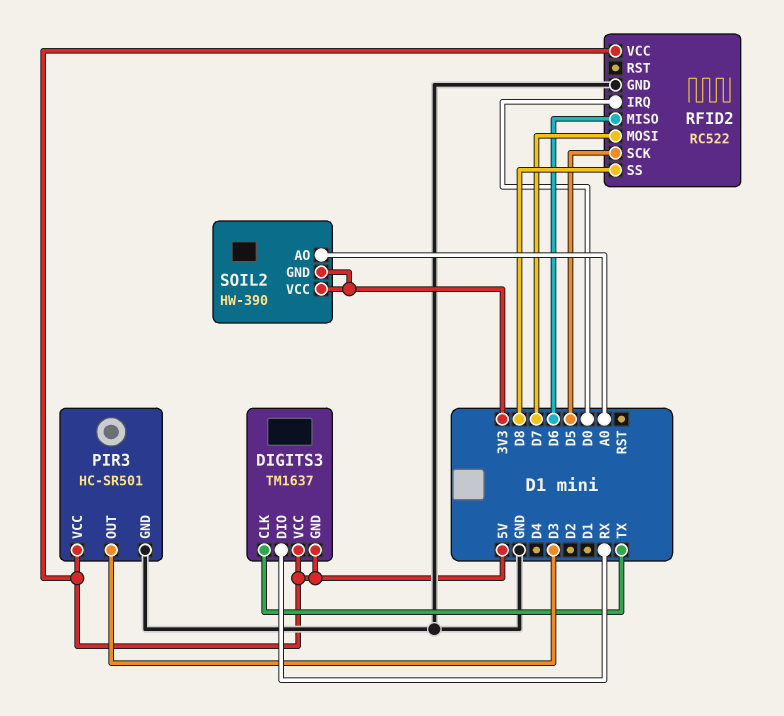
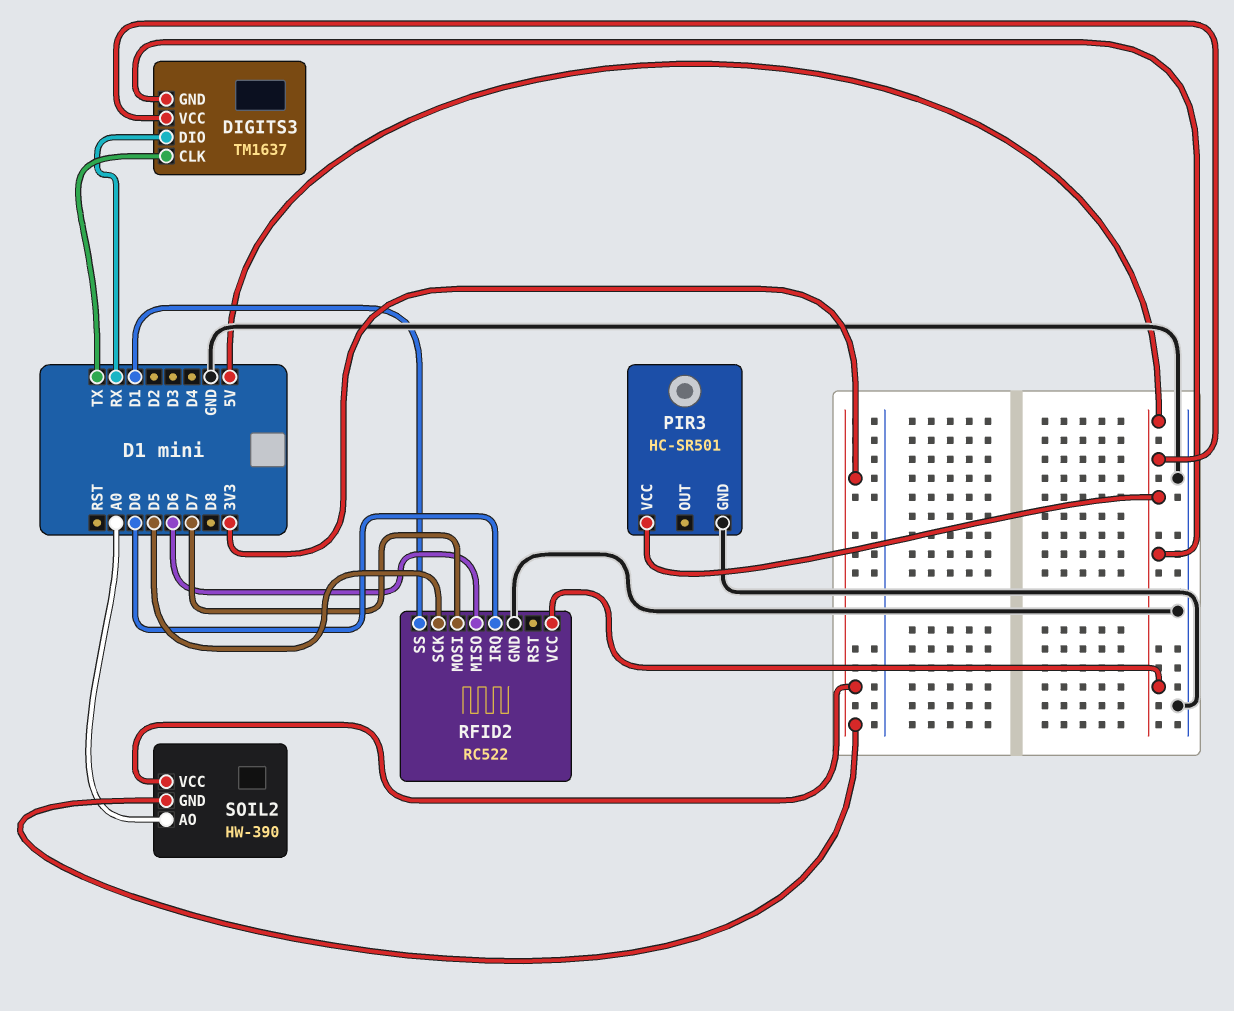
PIR3 pin OUT: D3 -> none
RFID2 pin SS: D8 -> D1

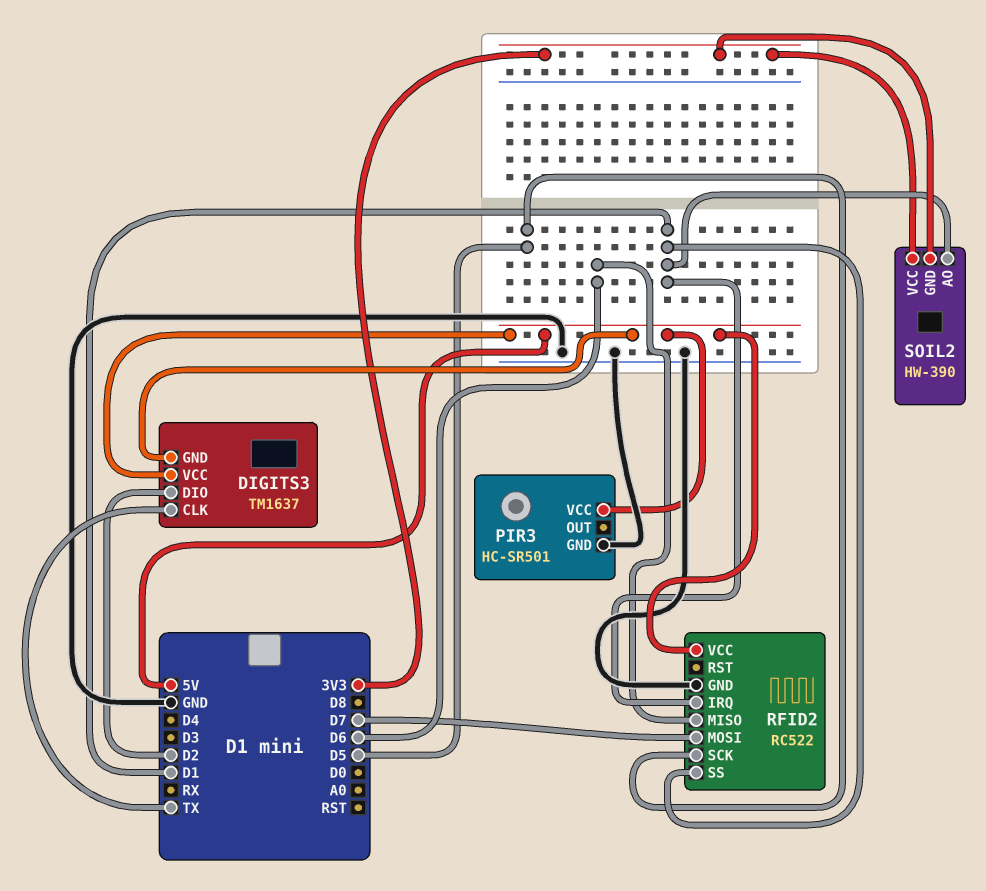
DIGITS3 pin DIO: RX -> D2
RFID2 pin IRQ: D0 -> D1
SOIL2 pin AO: A0 -> D1

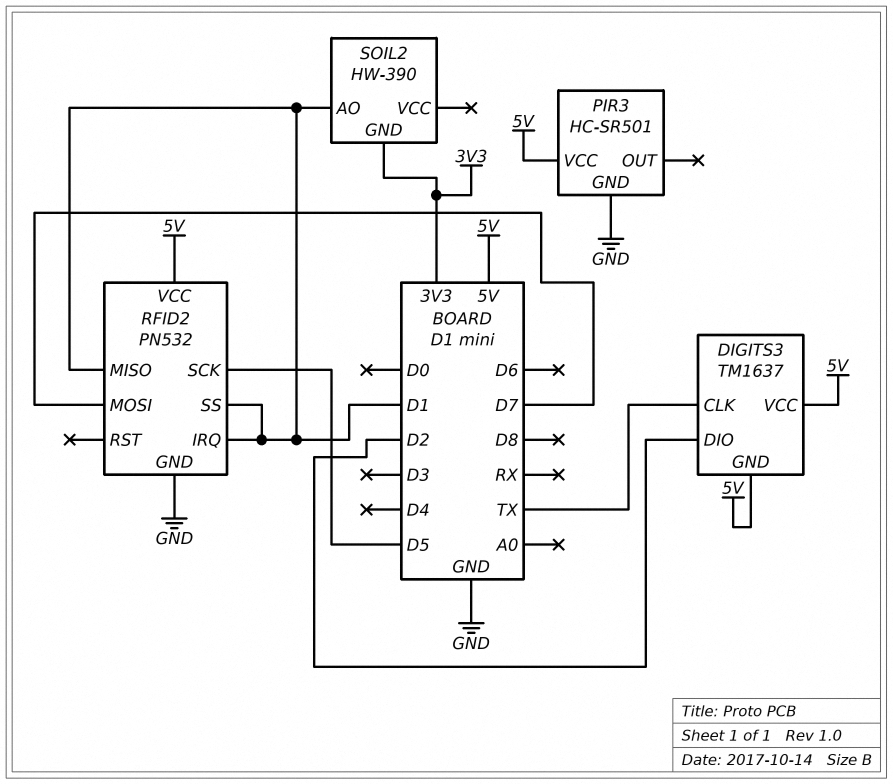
RFID2: RC522 -> PN532
RFID2 pin MISO: D6 -> D1
SOIL2 pin VCC: 3V3 -> none

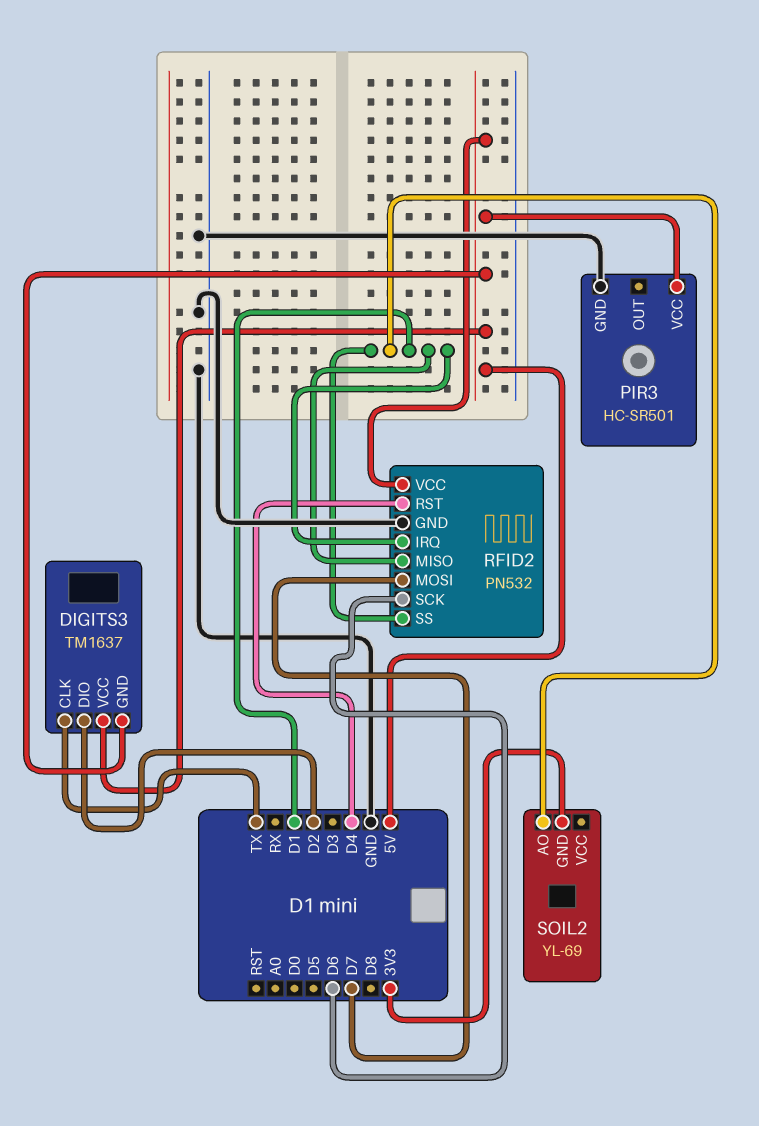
RFID2 pin RST: none -> D4
RFID2 pin SCK: D5 -> D6
SOIL2: HW-390 -> YL-69

